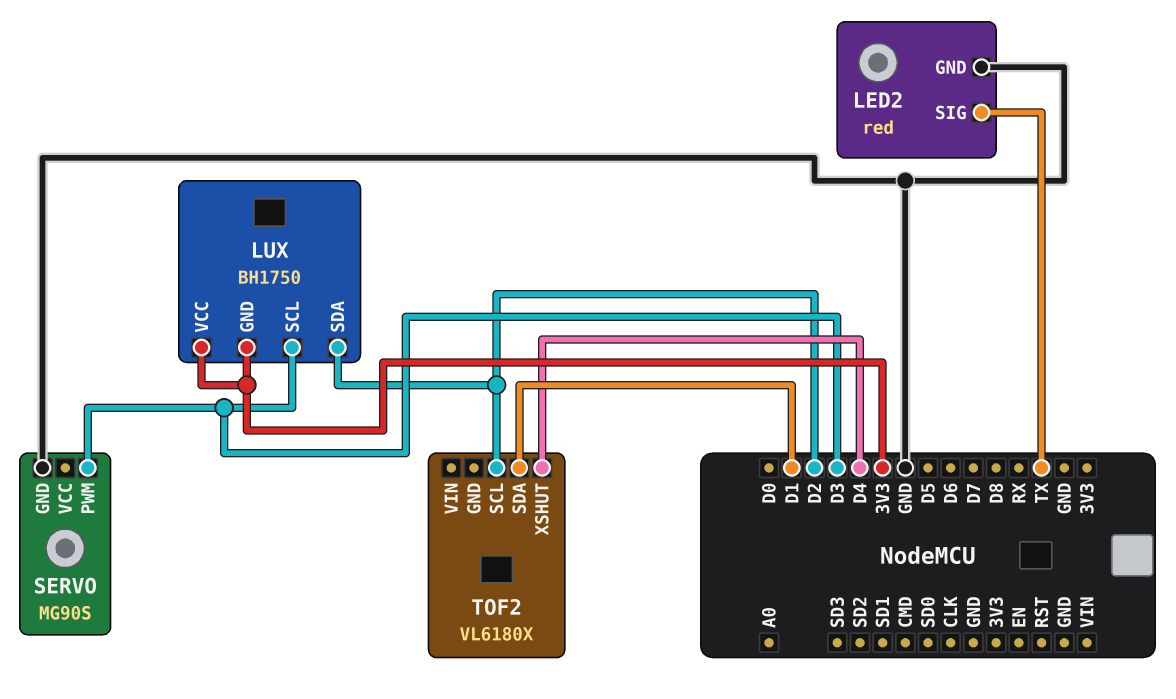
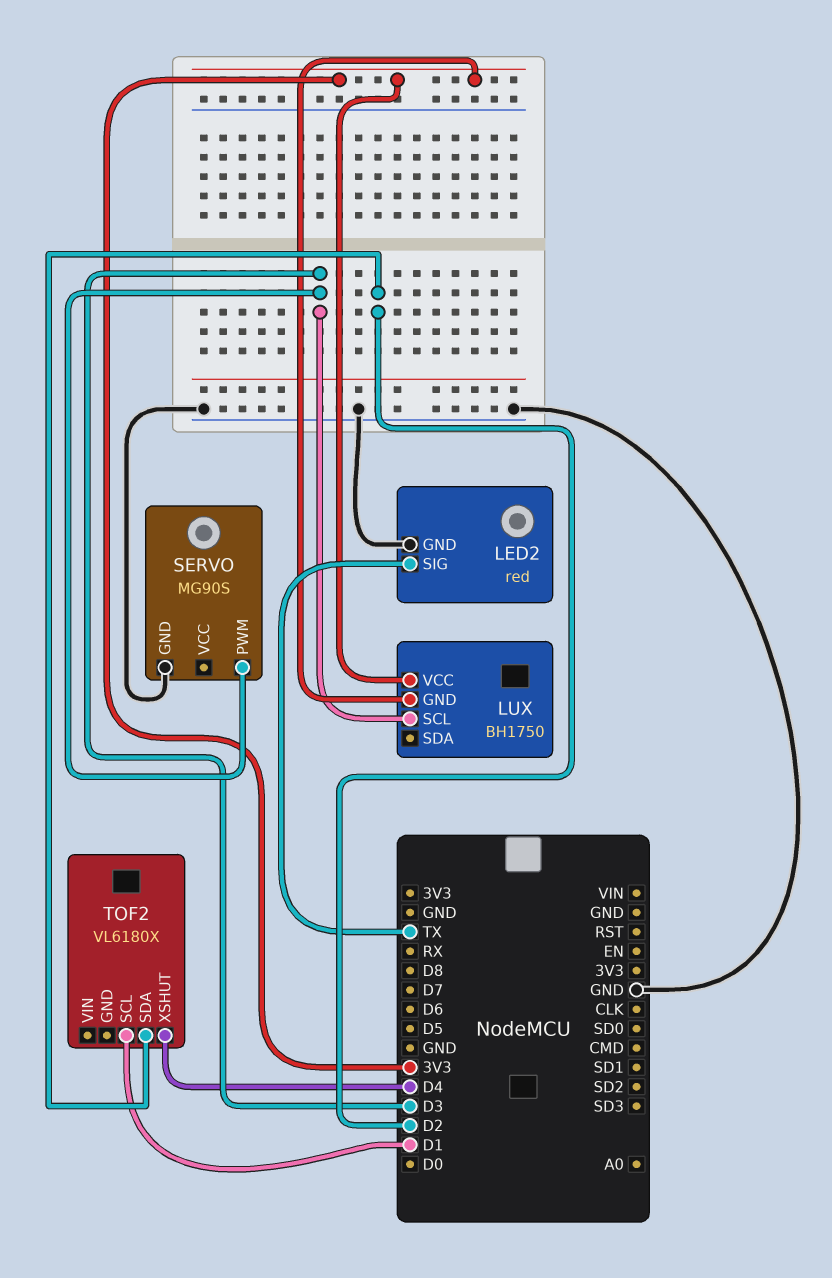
LUX pin SDA: D2 -> none
TOF2 pin SCL: D2 -> D1
TOF2 pin SDA: D1 -> D2

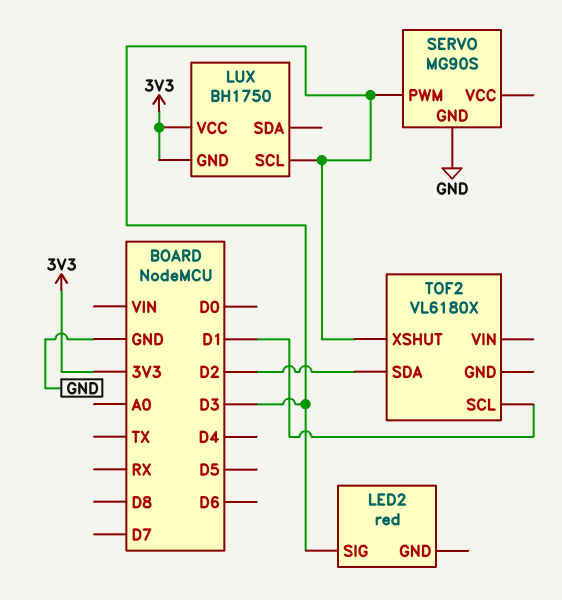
LED2 pin GND: GND -> none
LED2 pin SIG: TX -> D3
TOF2 pin XSHUT: D4 -> D3

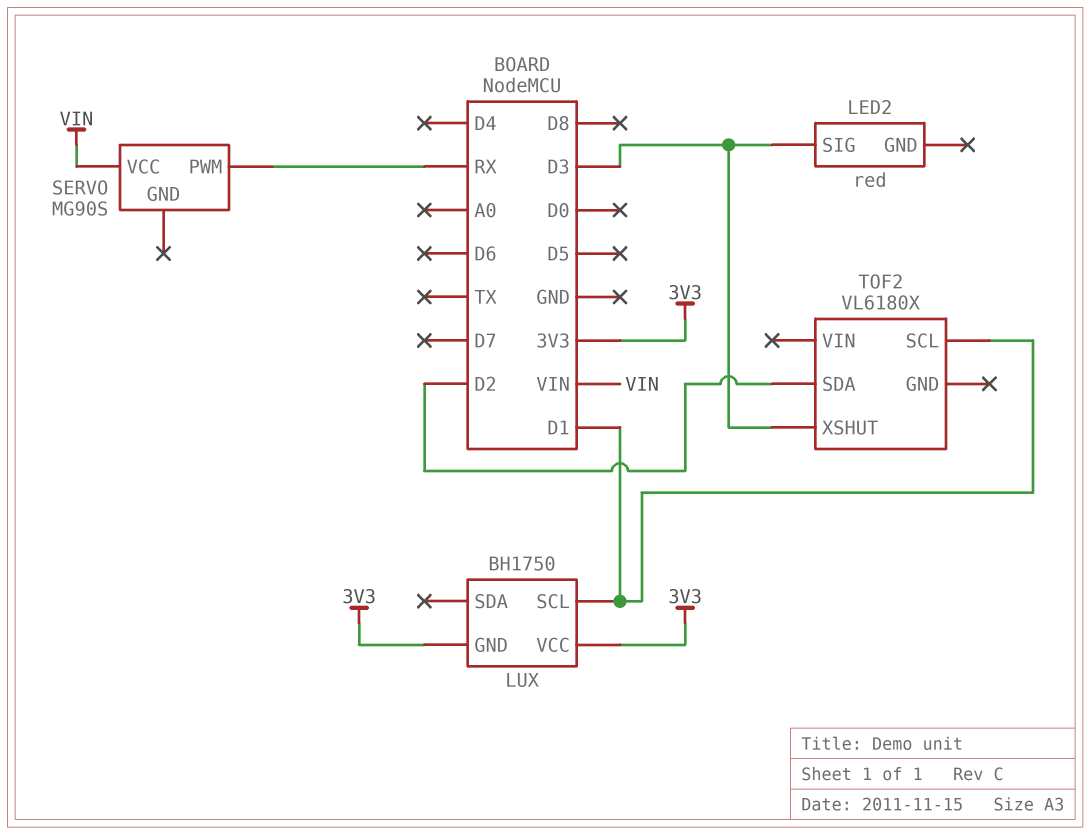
LUX pin SCL: D3 -> D1
SERVO pin GND: GND -> none
SERVO pin PWM: D3 -> RX
SERVO pin VCC: none -> VIN

